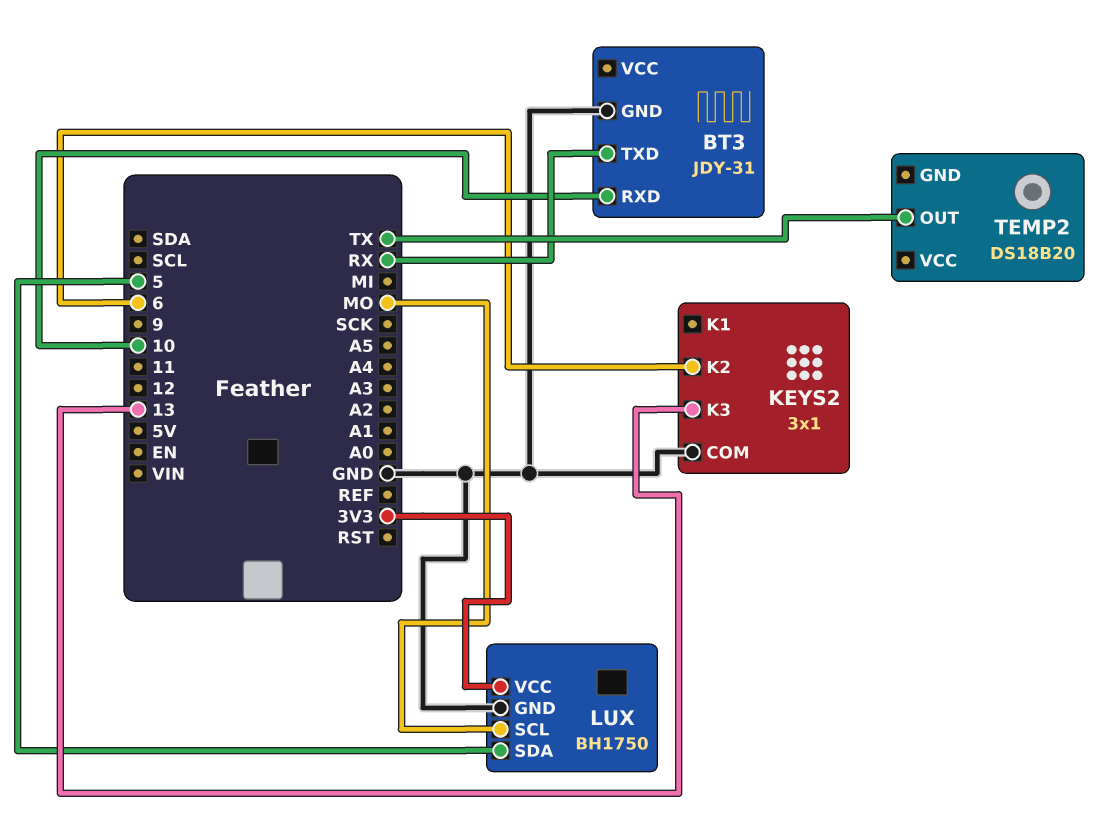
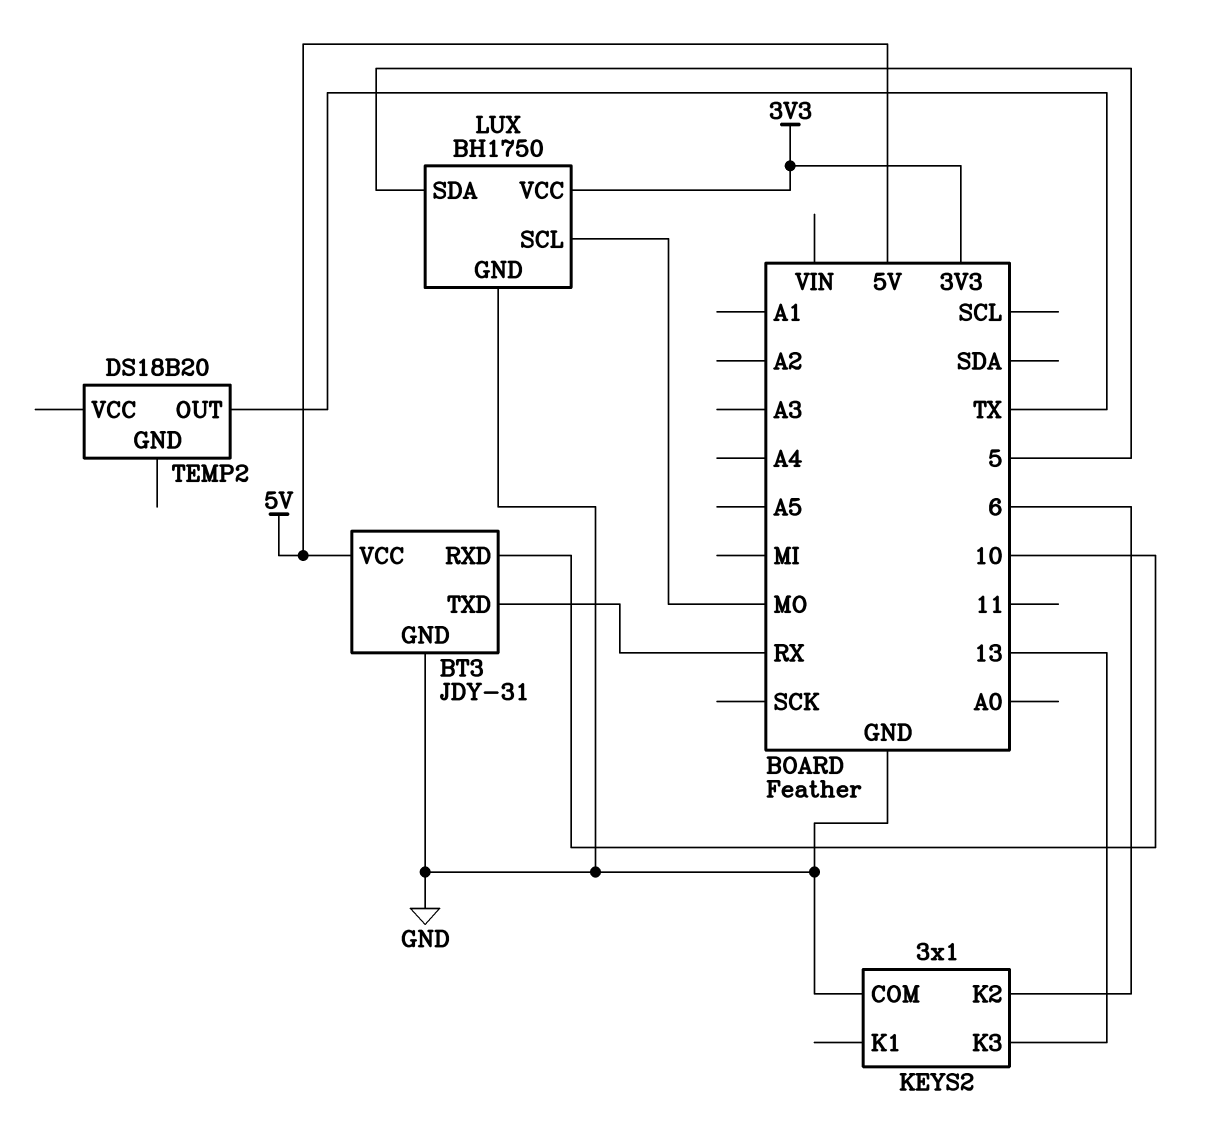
BT3 pin VCC: none -> 5V

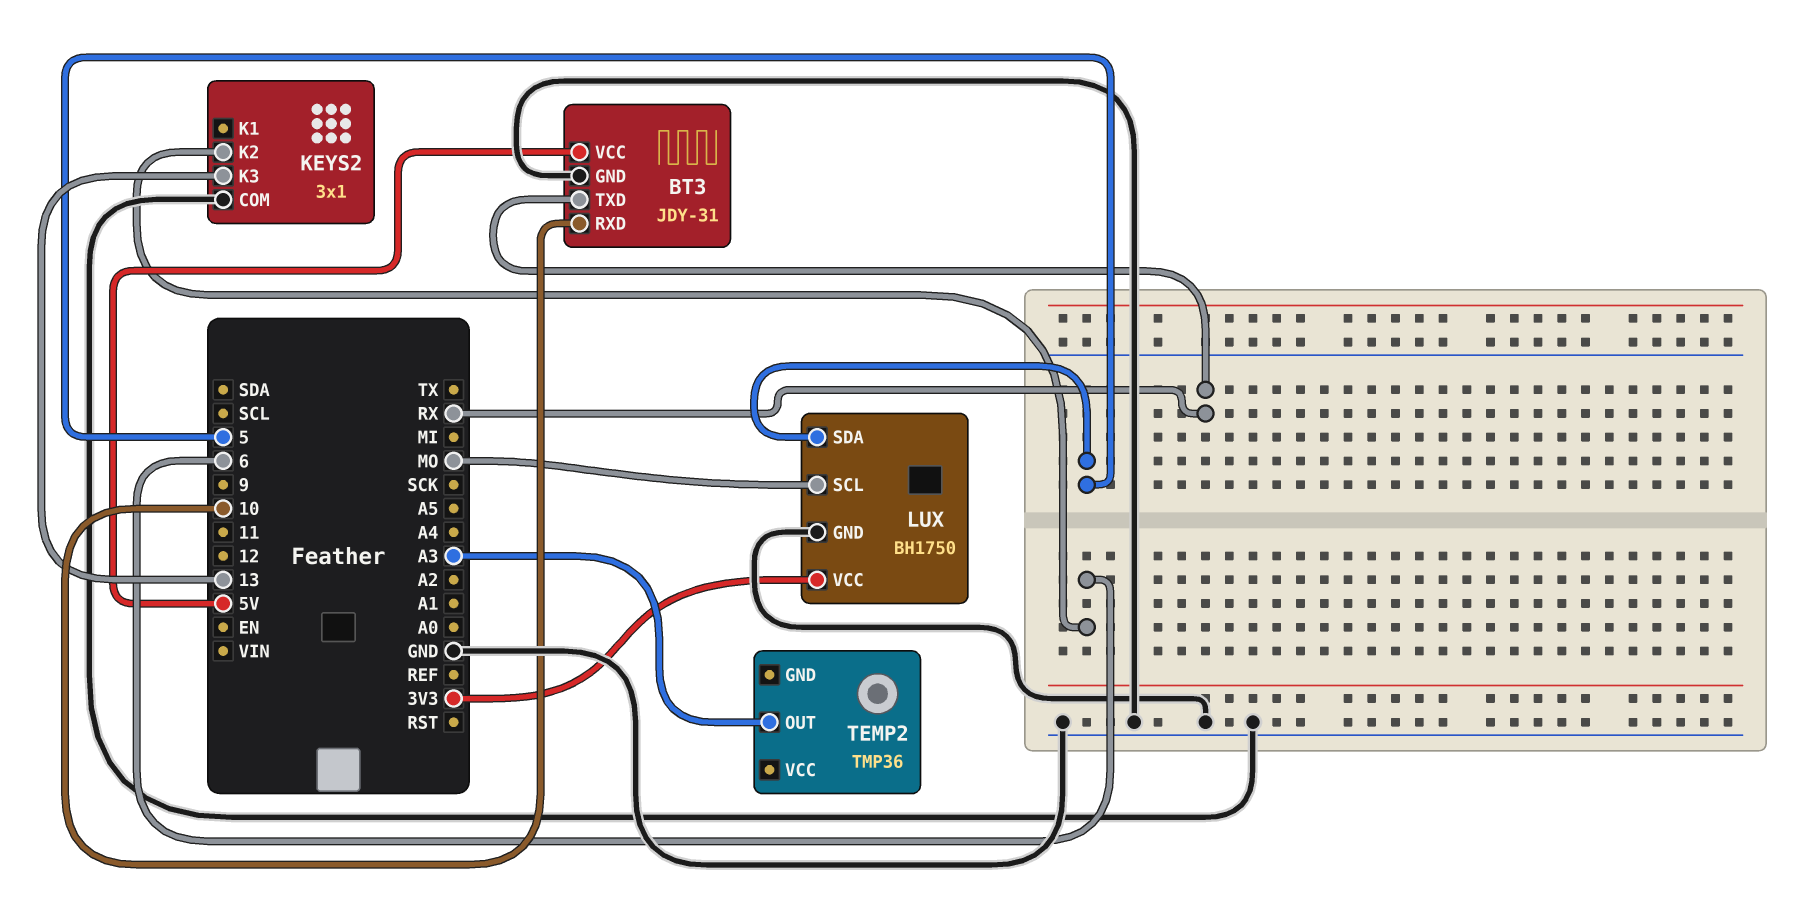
TEMP2: DS18B20 -> TMP36
TEMP2 pin OUT: TX -> A3

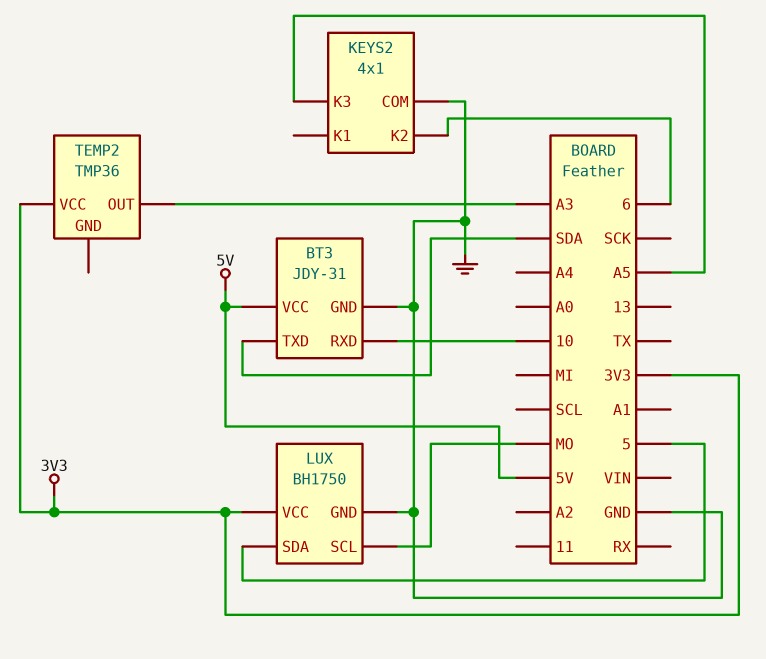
BT3 pin TXD: RX -> SDA
KEYS2: 3x1 -> 4x1
KEYS2 pin K3: 13 -> A5
TEMP2 pin VCC: none -> 3V3

